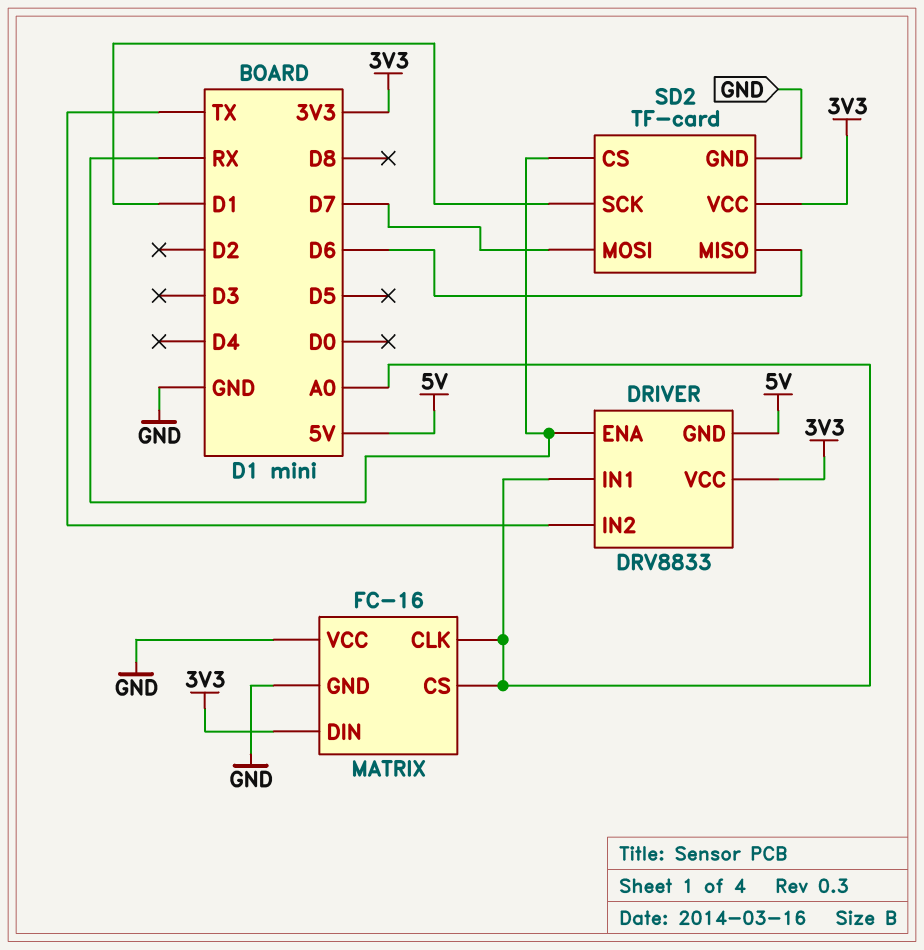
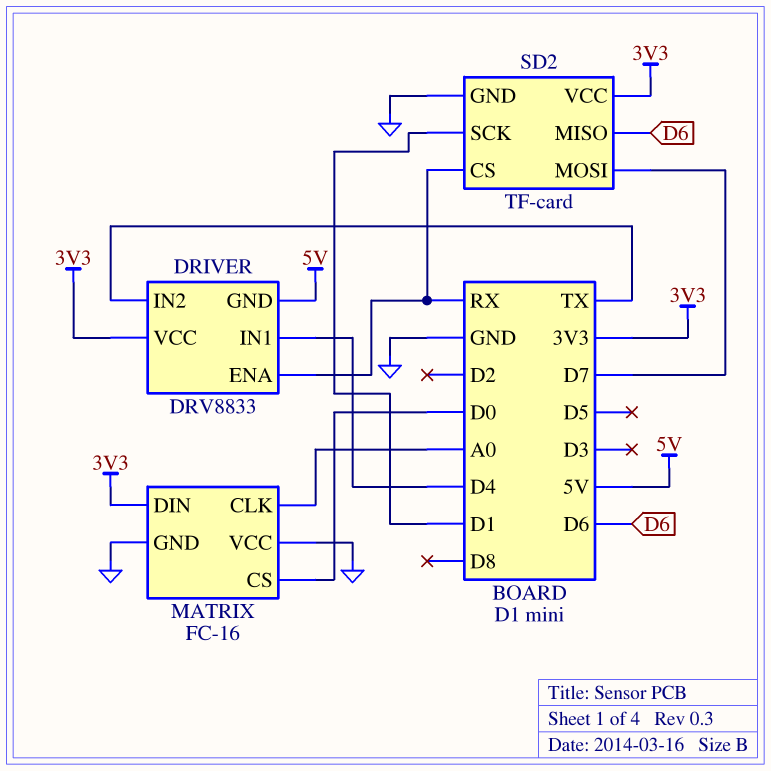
DRIVER pin IN1: A0 -> D4
MATRIX pin CS: A0 -> D0

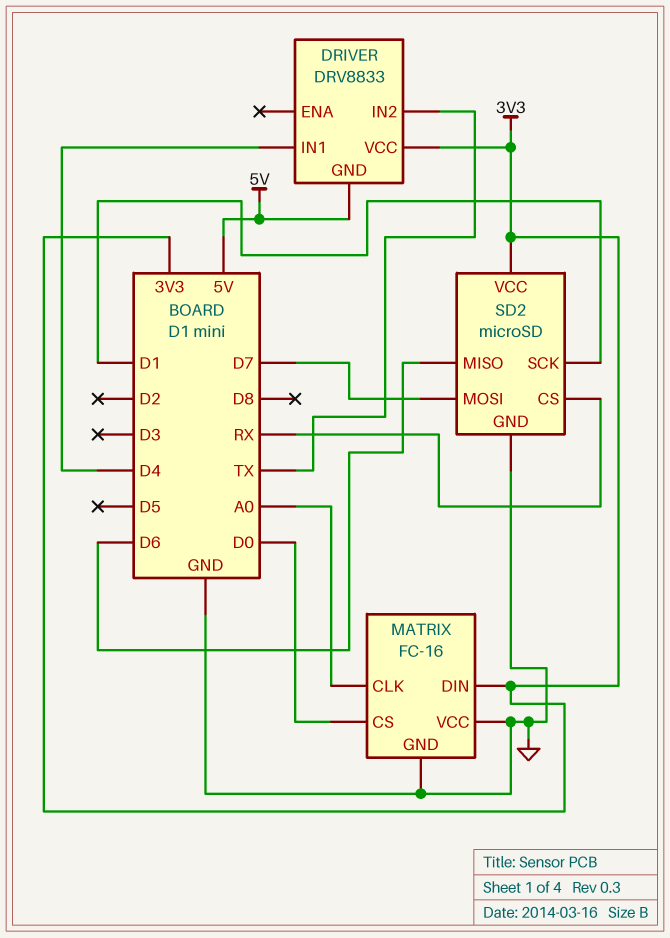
DRIVER pin ENA: RX -> none
SD2: TF-card -> microSD

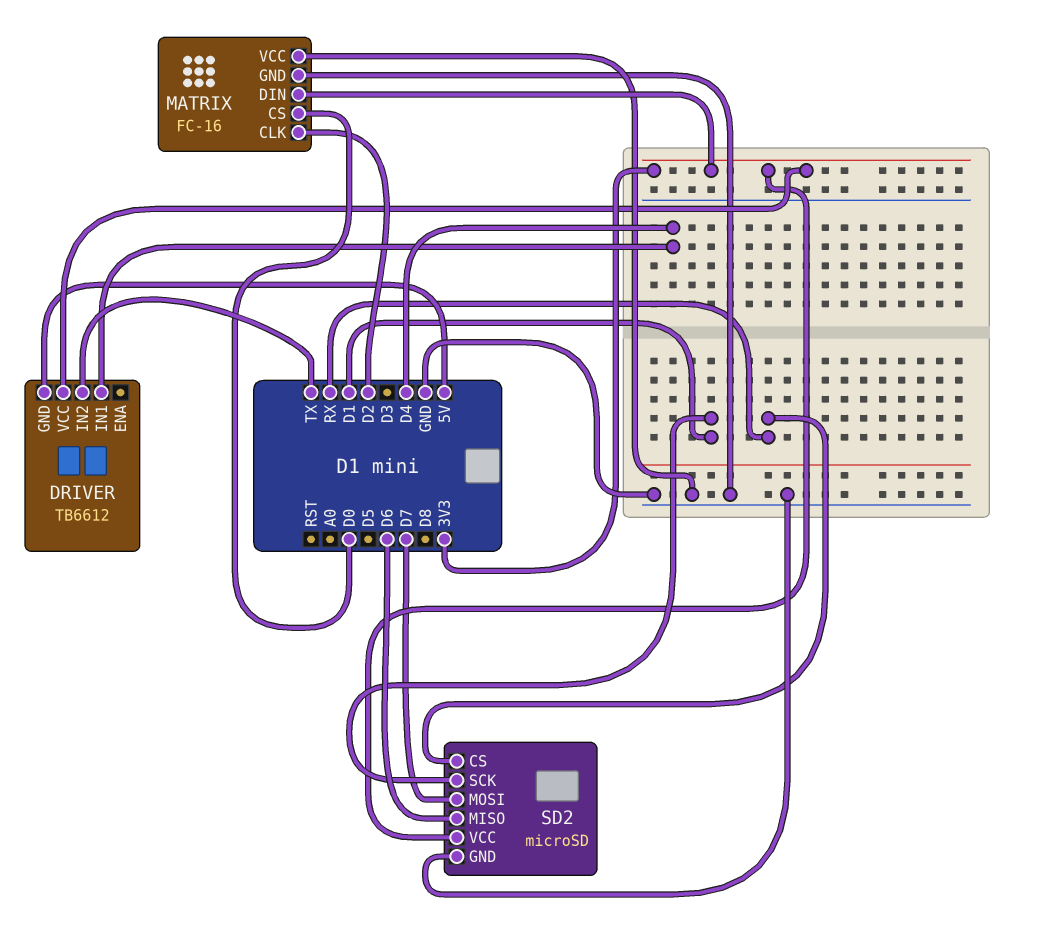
DRIVER: DRV8833 -> TB6612
MATRIX pin CLK: A0 -> D2

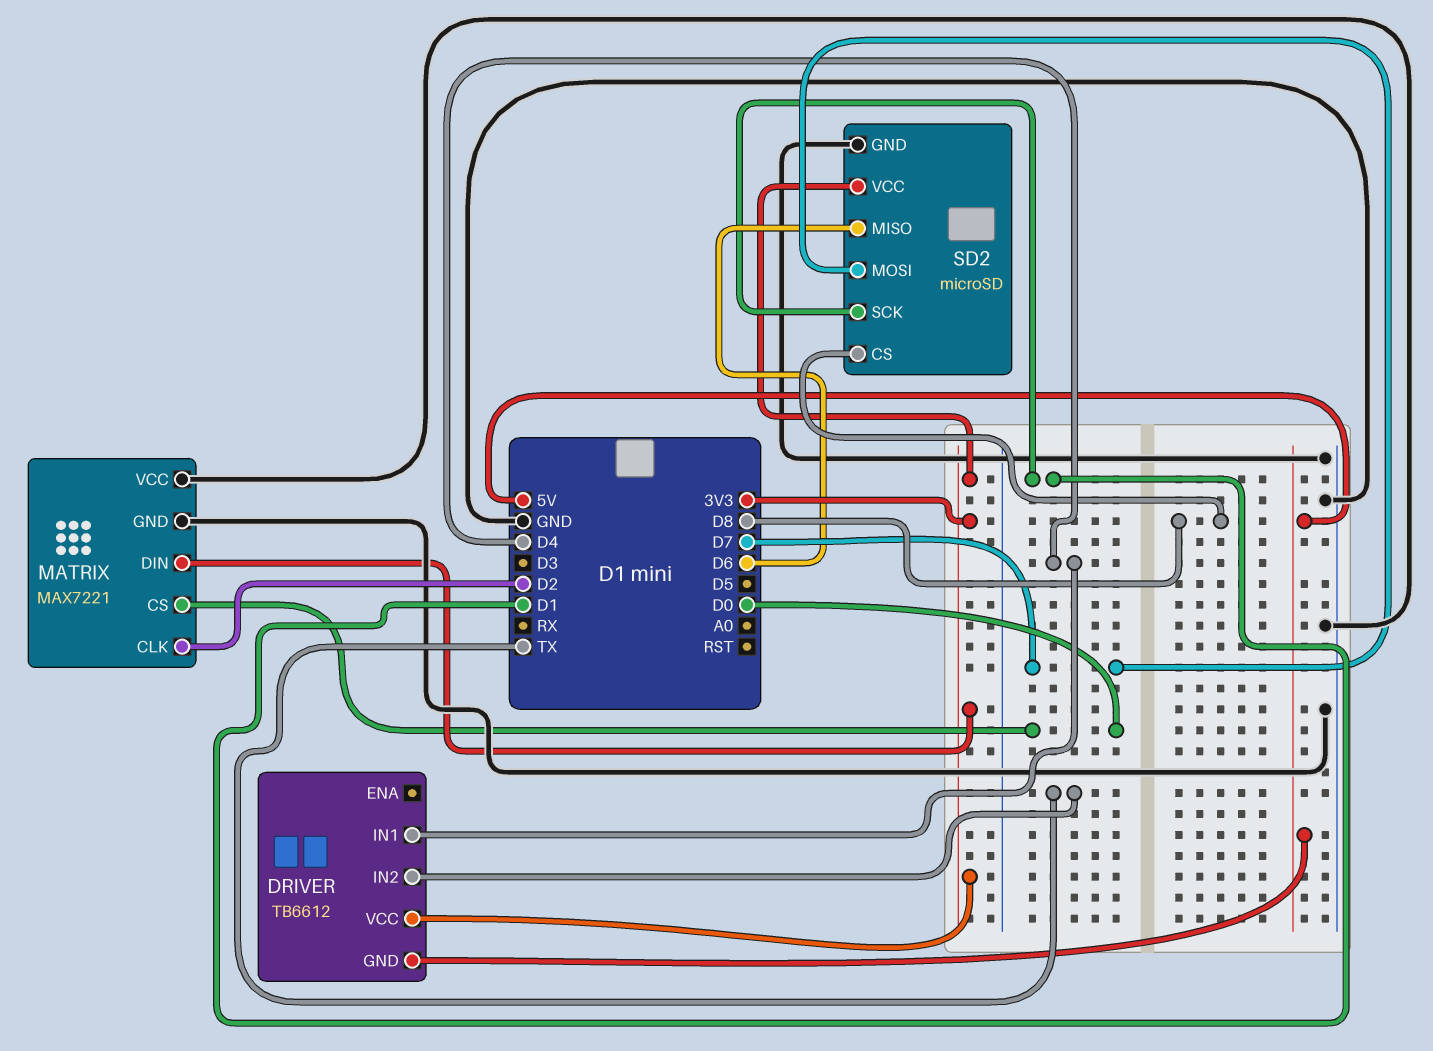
MATRIX: FC-16 -> MAX7221
SD2 pin CS: RX -> D8

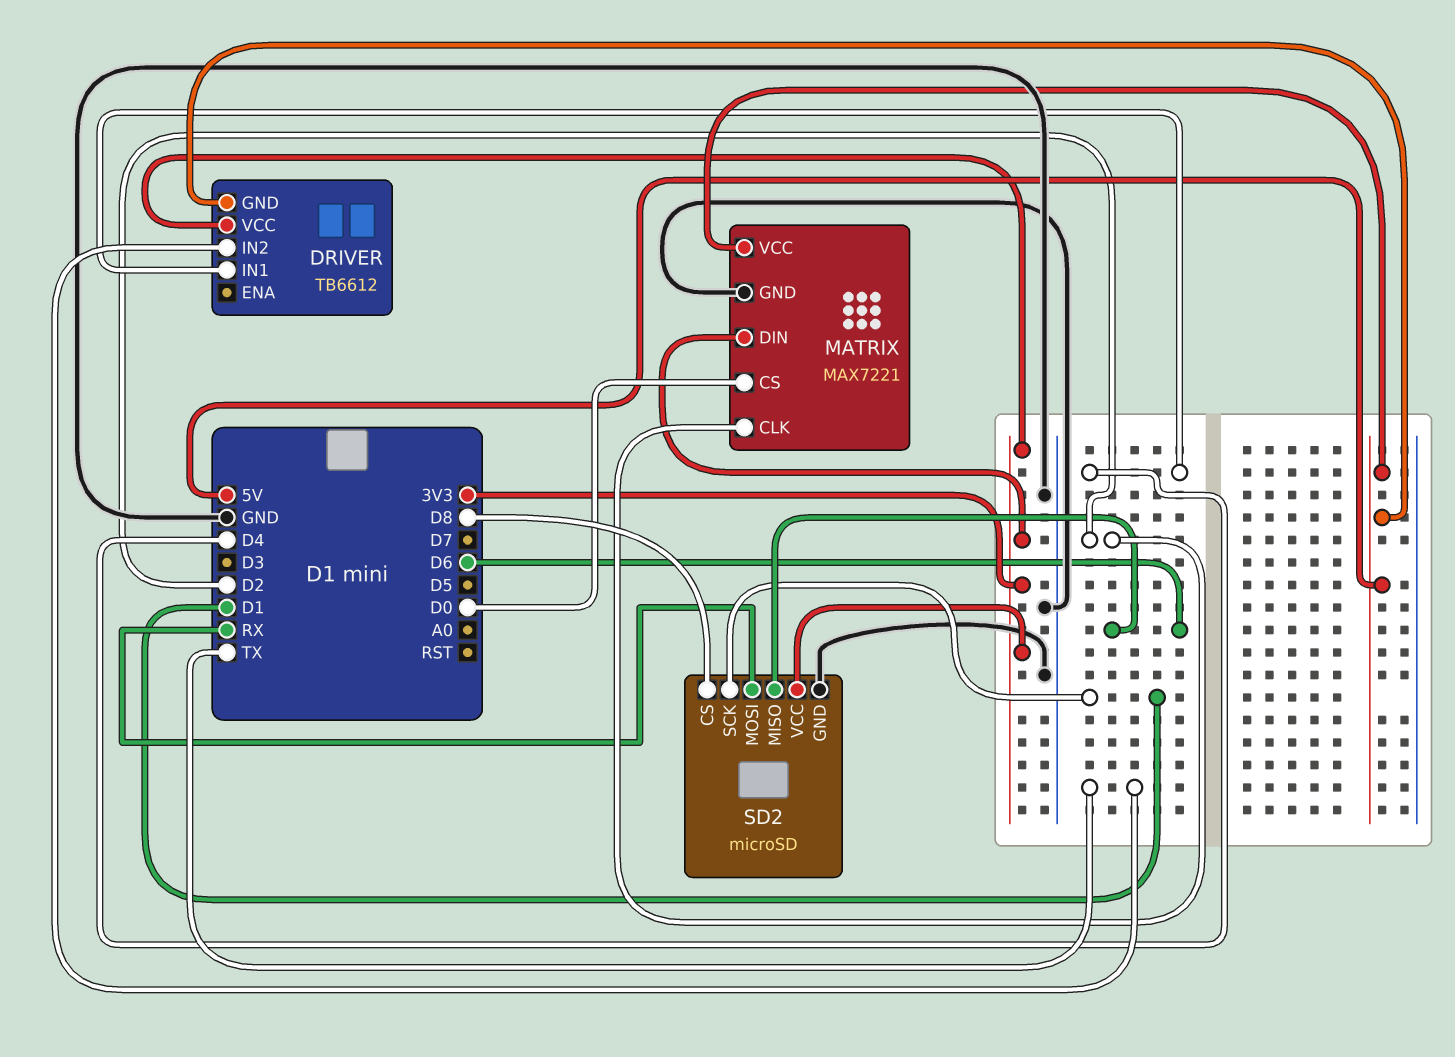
MATRIX pin VCC: GND -> 5V
SD2 pin MOSI: D7 -> RX

